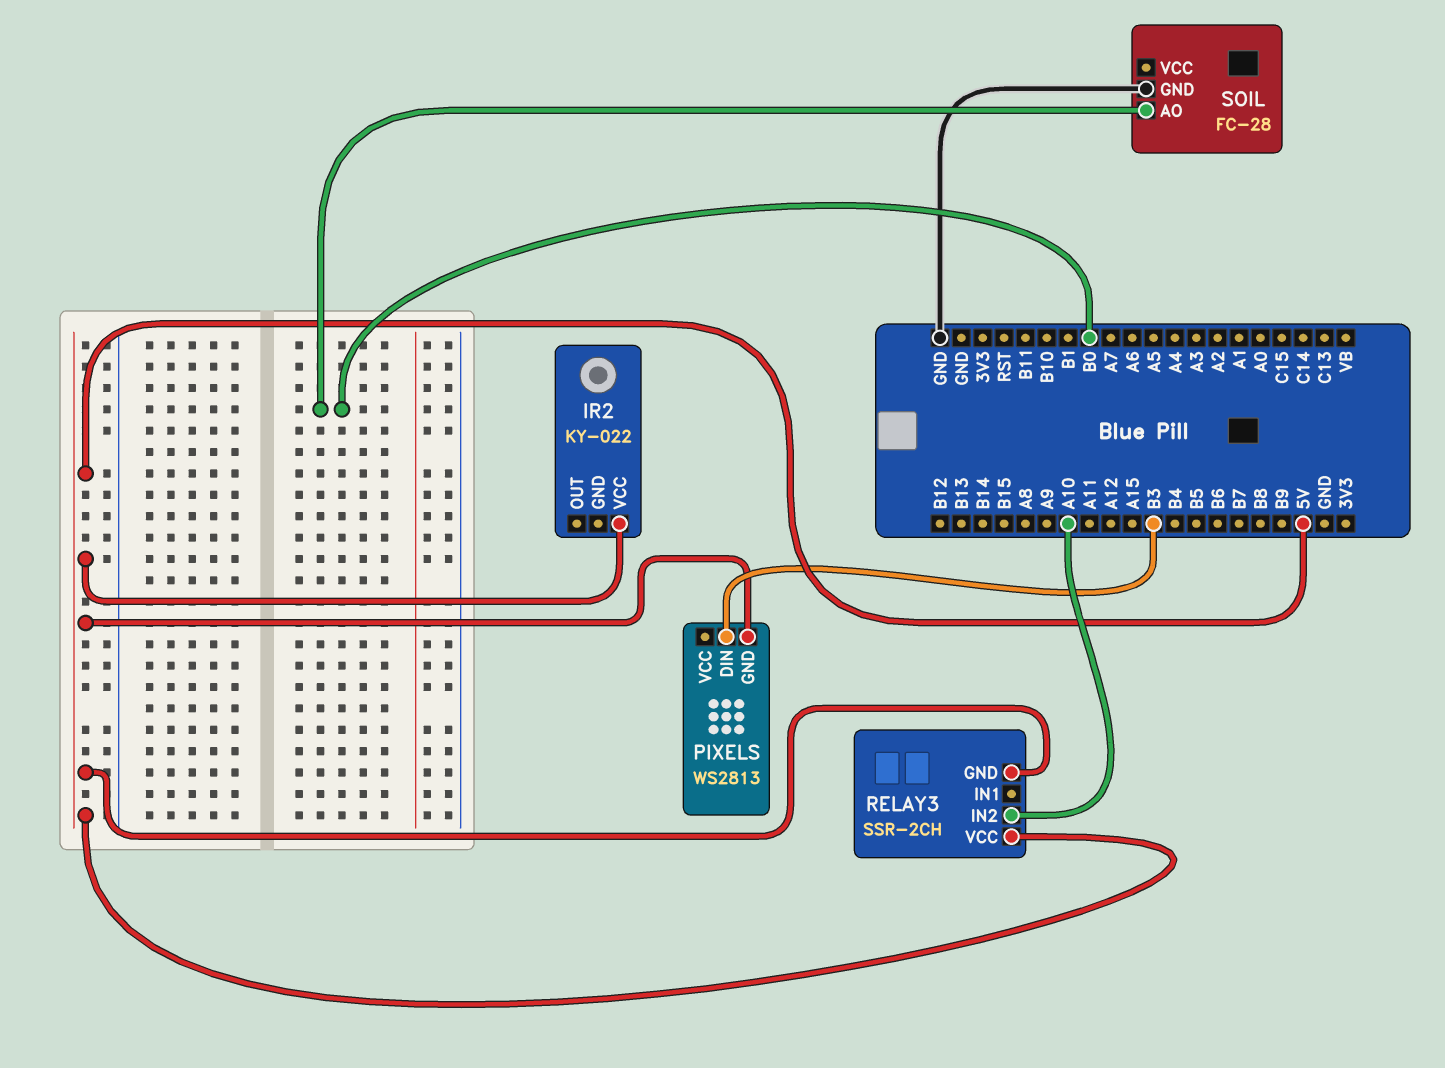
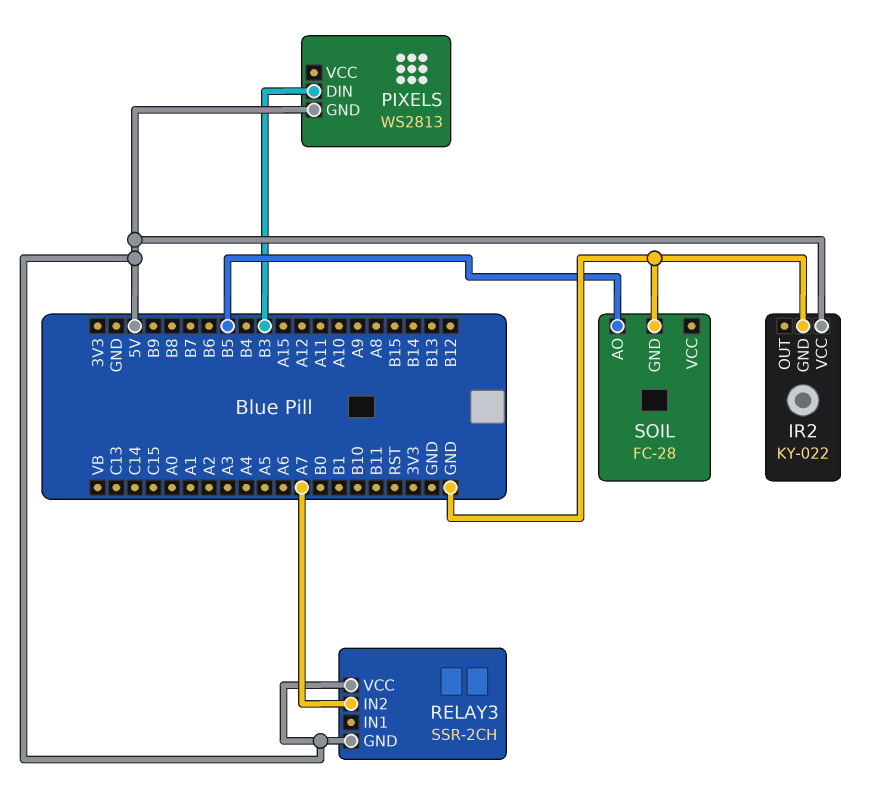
IR2 pin GND: none -> GND
RELAY3 pin IN2: A10 -> A7
SOIL pin AO: B0 -> B5

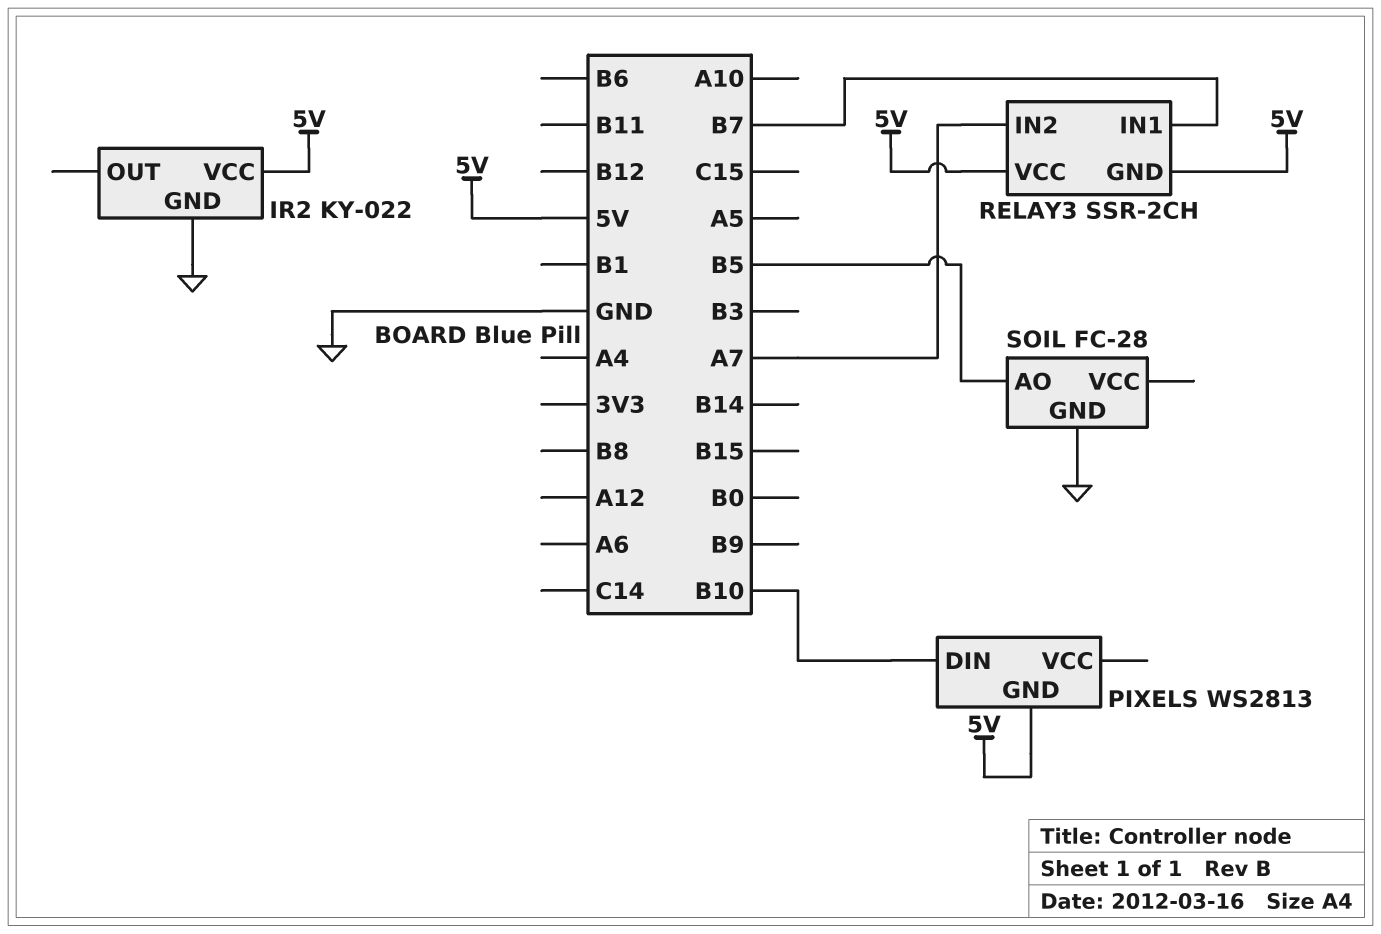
PIXELS pin DIN: B3 -> B10
RELAY3 pin IN1: none -> B7

